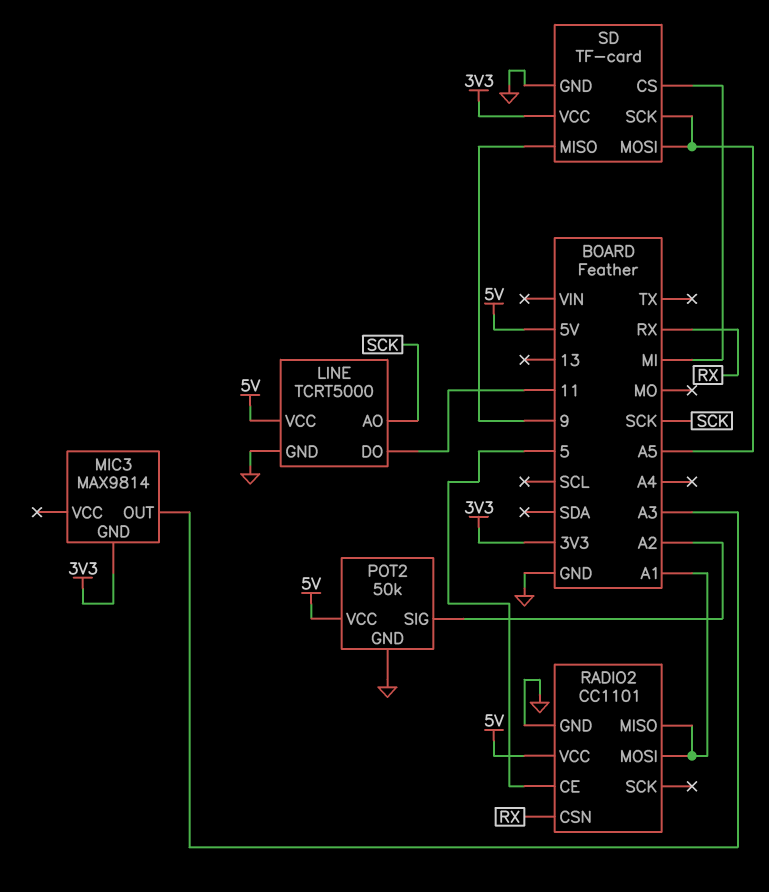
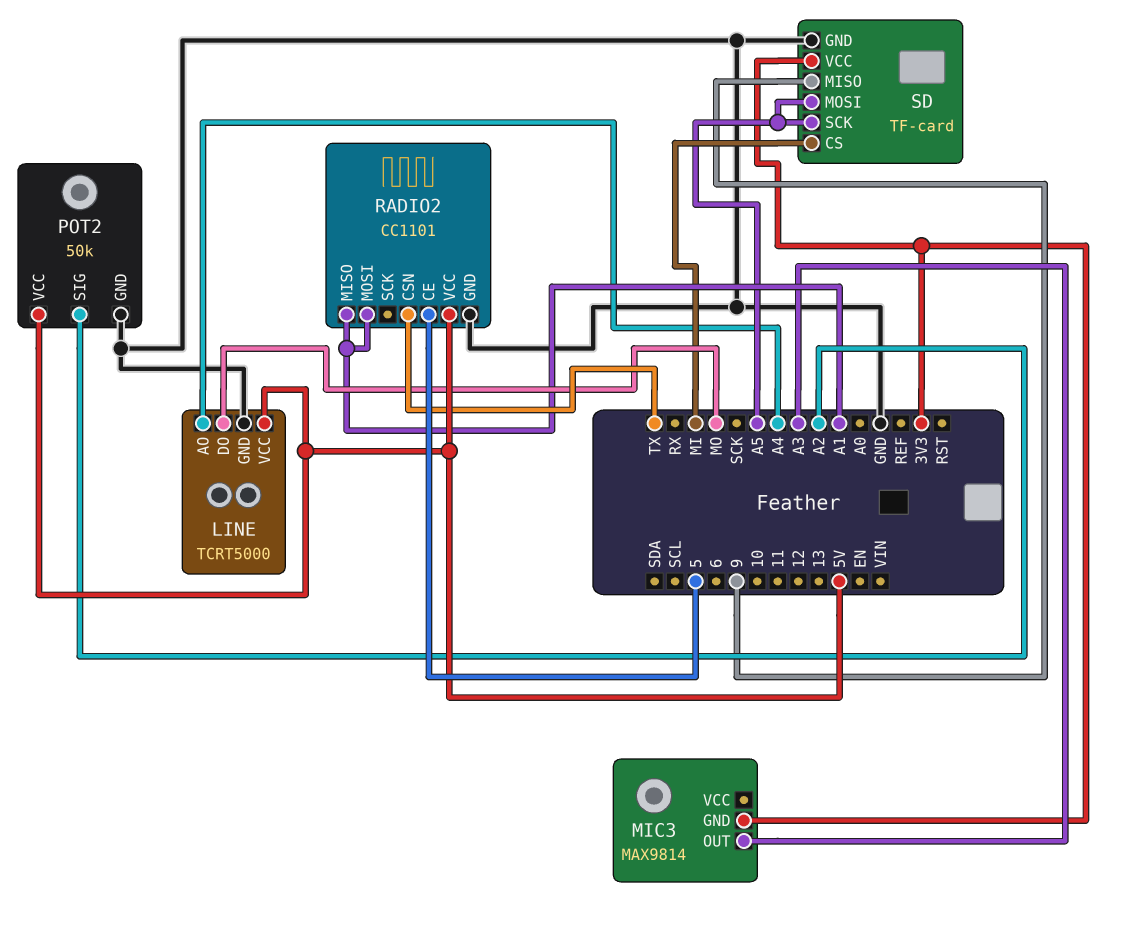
LINE pin AO: SCK -> A4
LINE pin DO: 11 -> MO
RADIO2 pin CSN: RX -> TX

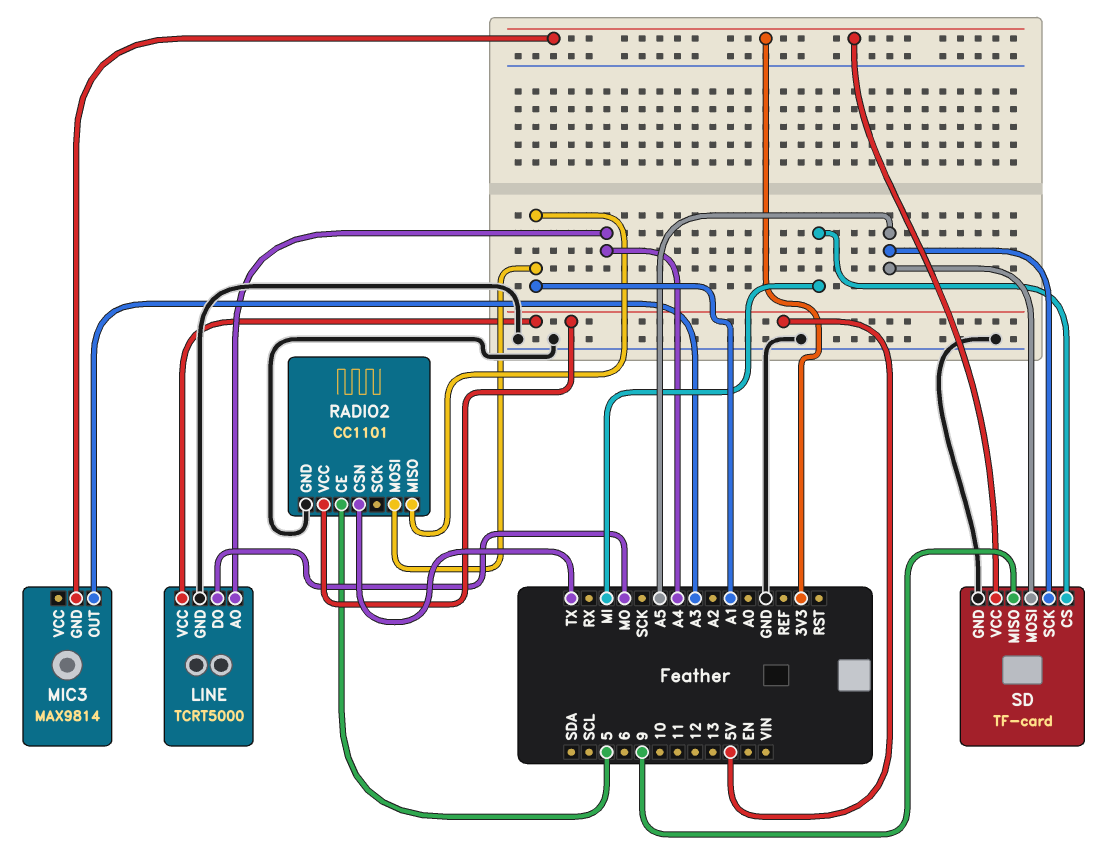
POT2: 50k -> none
POT2 pin GND: GND -> none
POT2 pin SIG: A2 -> none
POT2 pin VCC: 5V -> none

